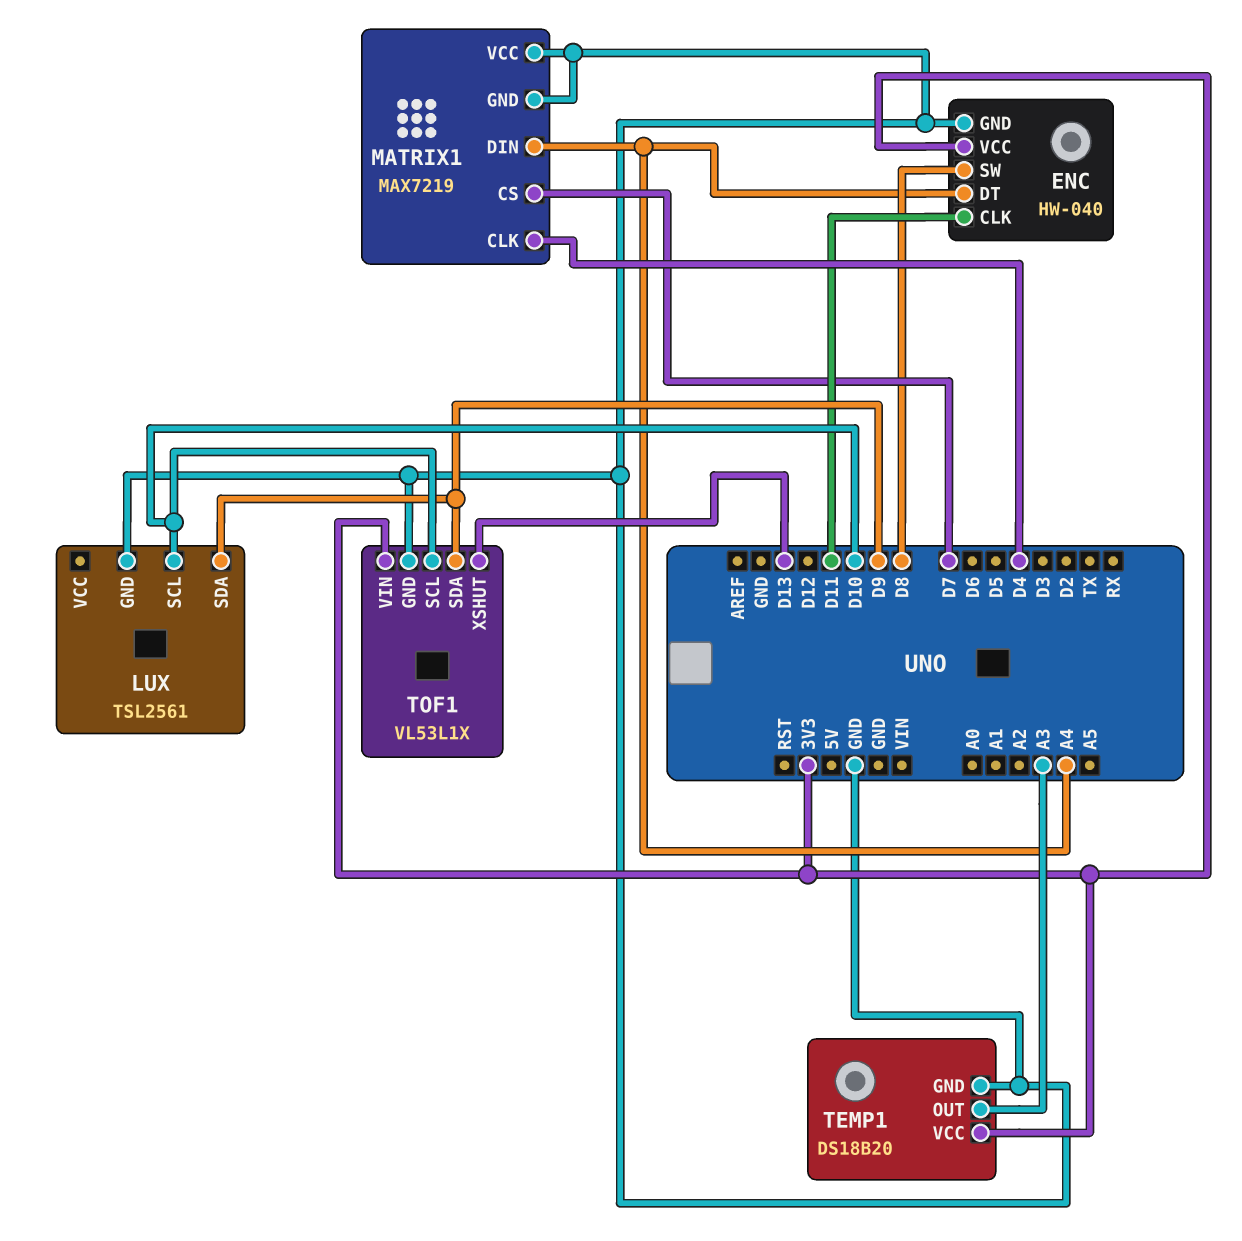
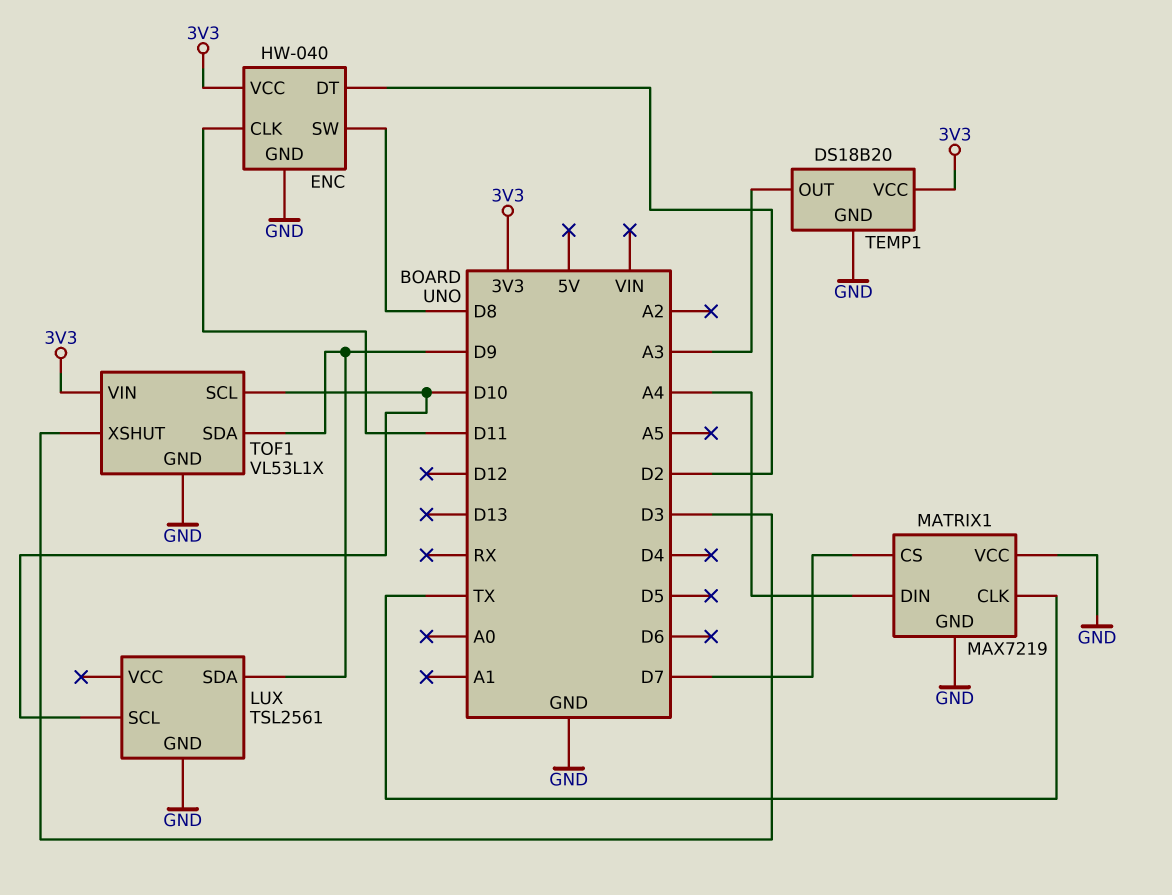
ENC pin DT: A4 -> D2
MATRIX1 pin CLK: D4 -> TX
TOF1 pin XSHUT: D13 -> D3

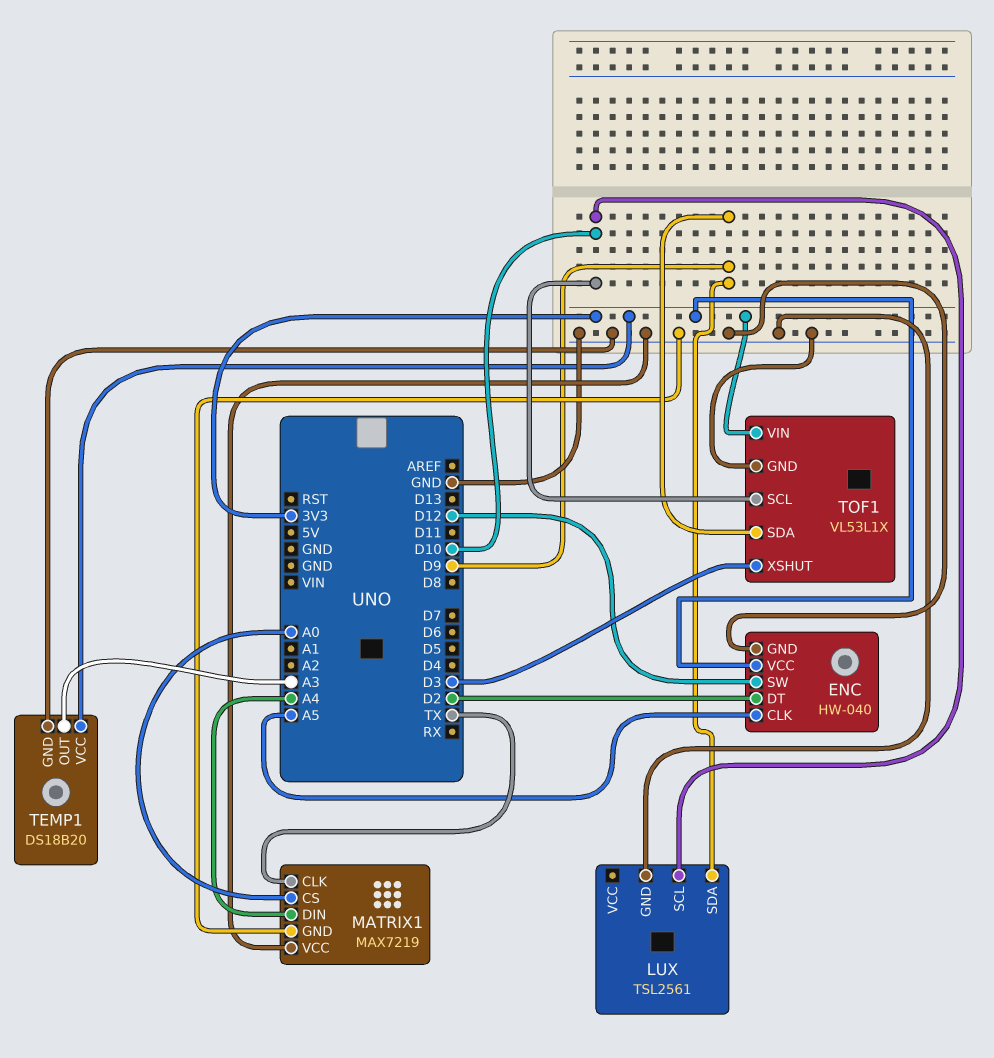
ENC pin CLK: D11 -> A5
ENC pin SW: D8 -> D12
MATRIX1 pin CS: D7 -> A0

